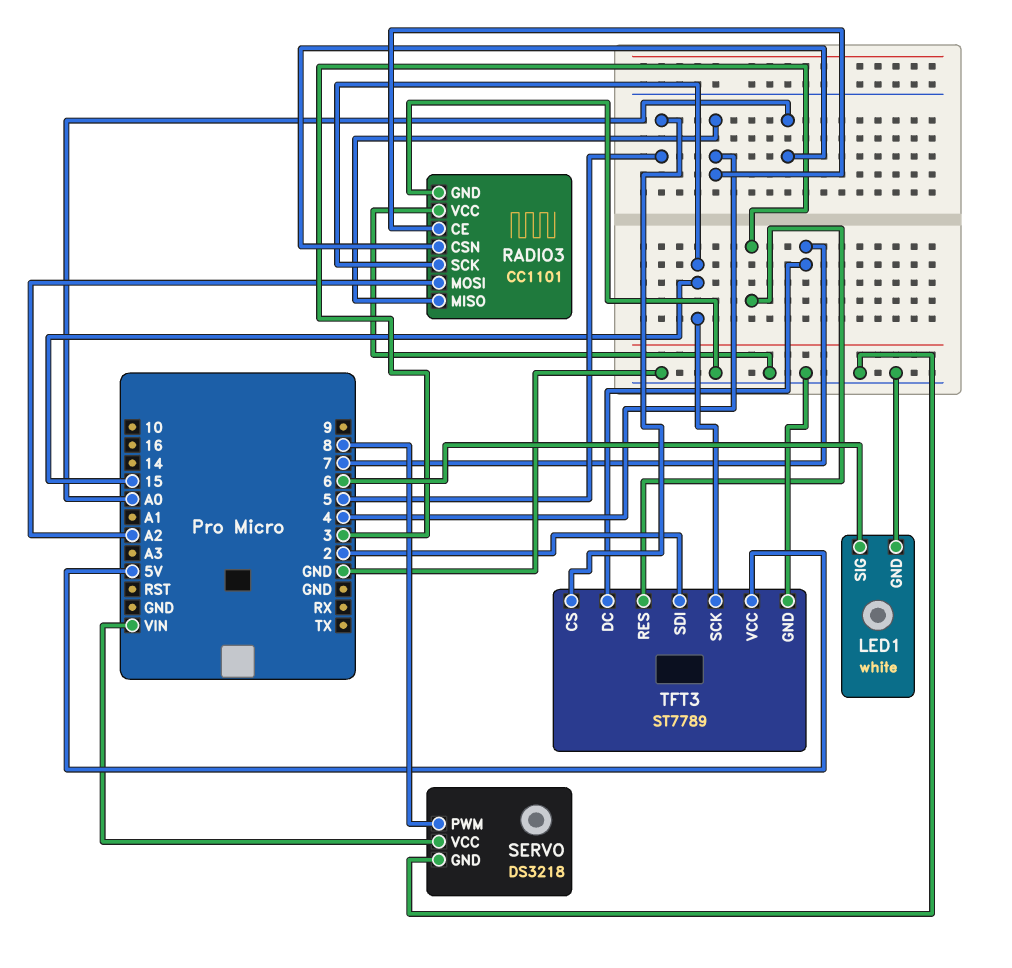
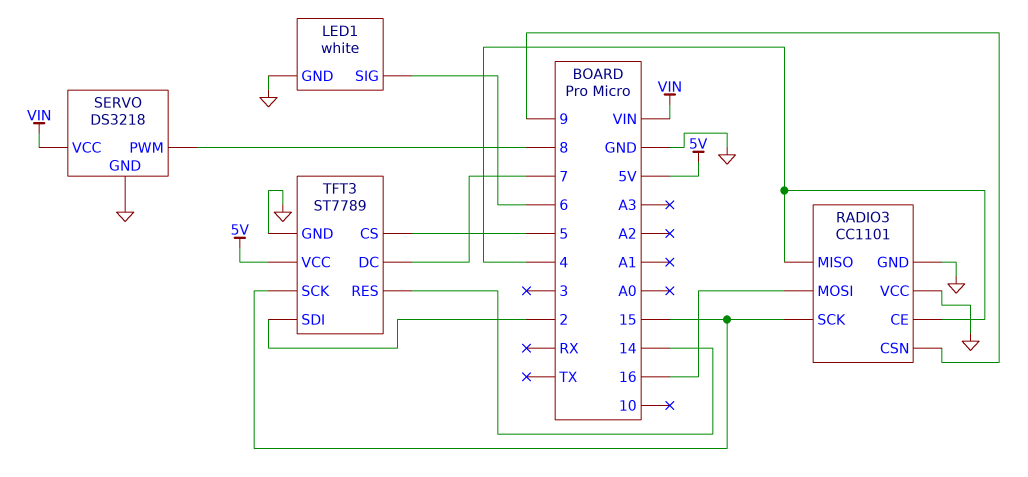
RADIO3 pin CSN: A0 -> 9
RADIO3 pin MOSI: A2 -> 16
TFT3 pin RES: 3 -> 14

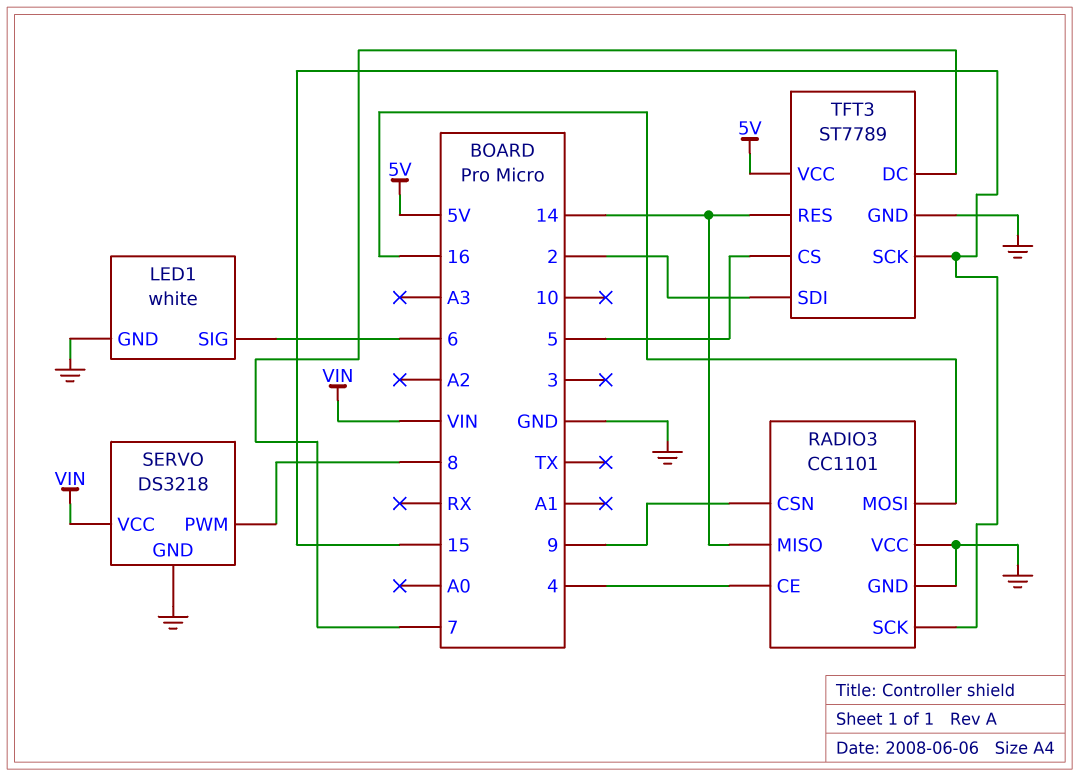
RADIO3 pin MISO: 4 -> 14

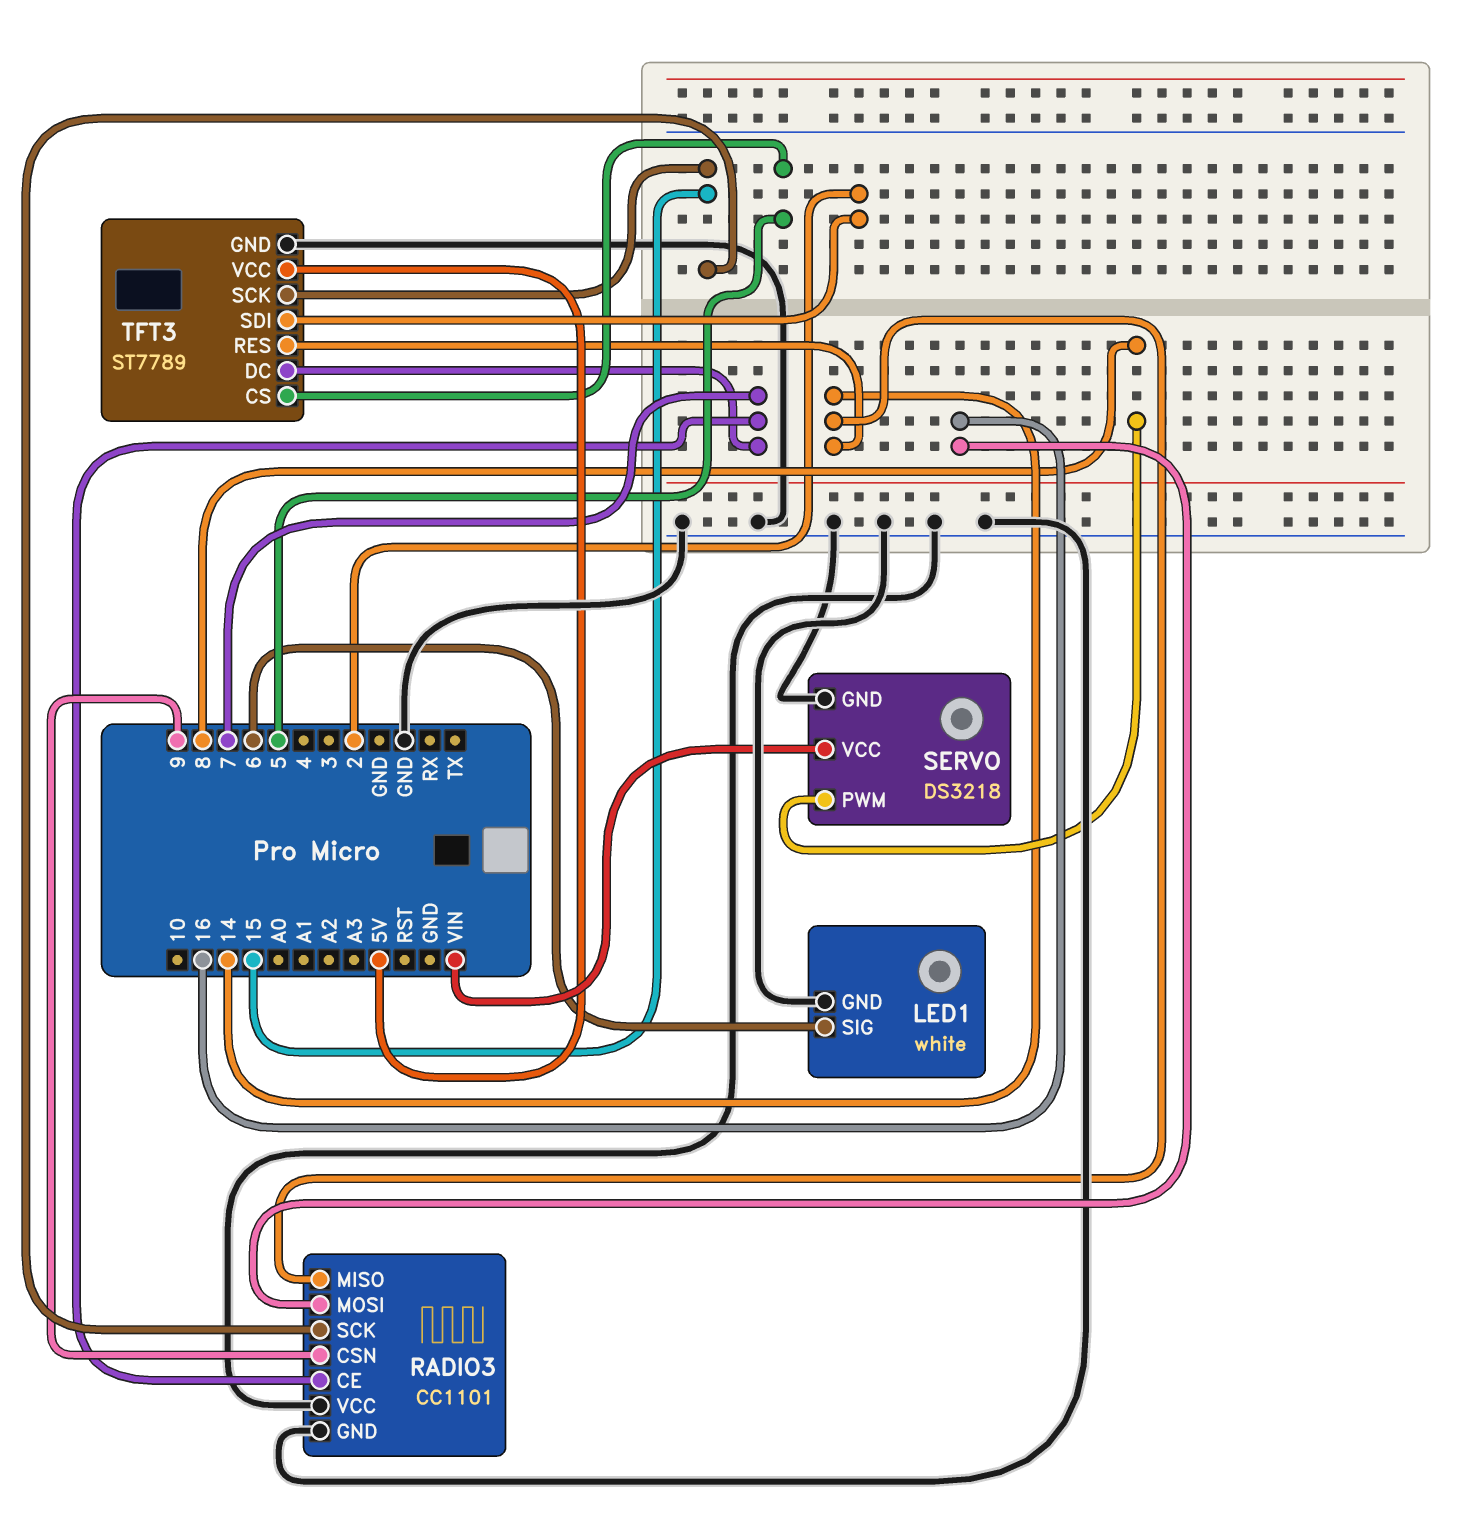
RADIO3 pin CE: 4 -> 7

